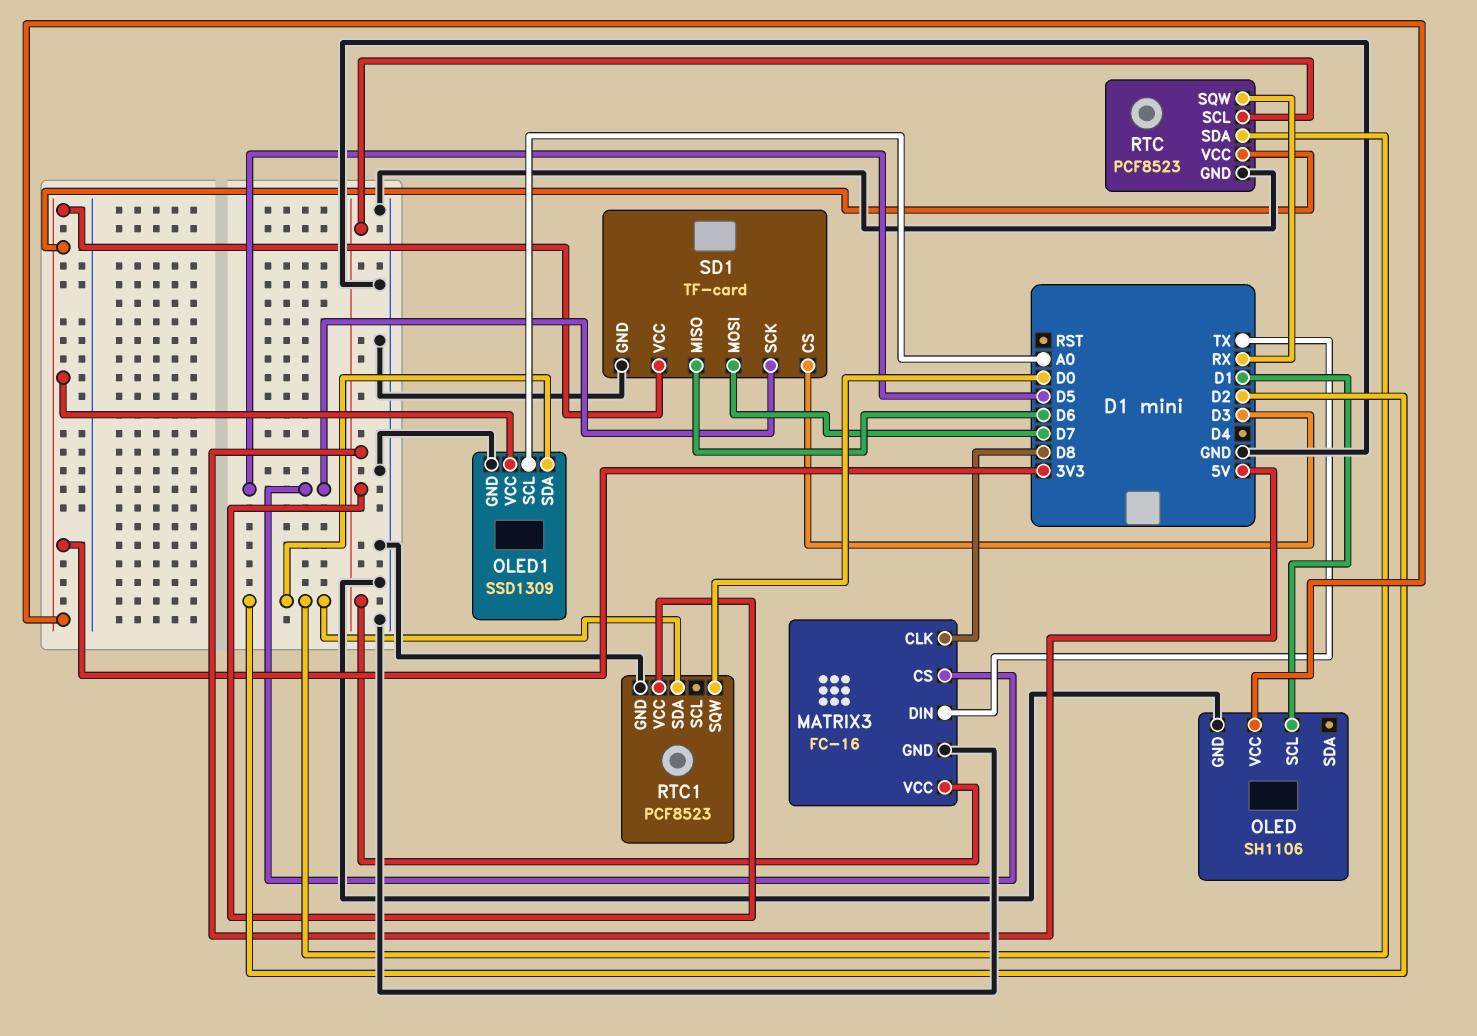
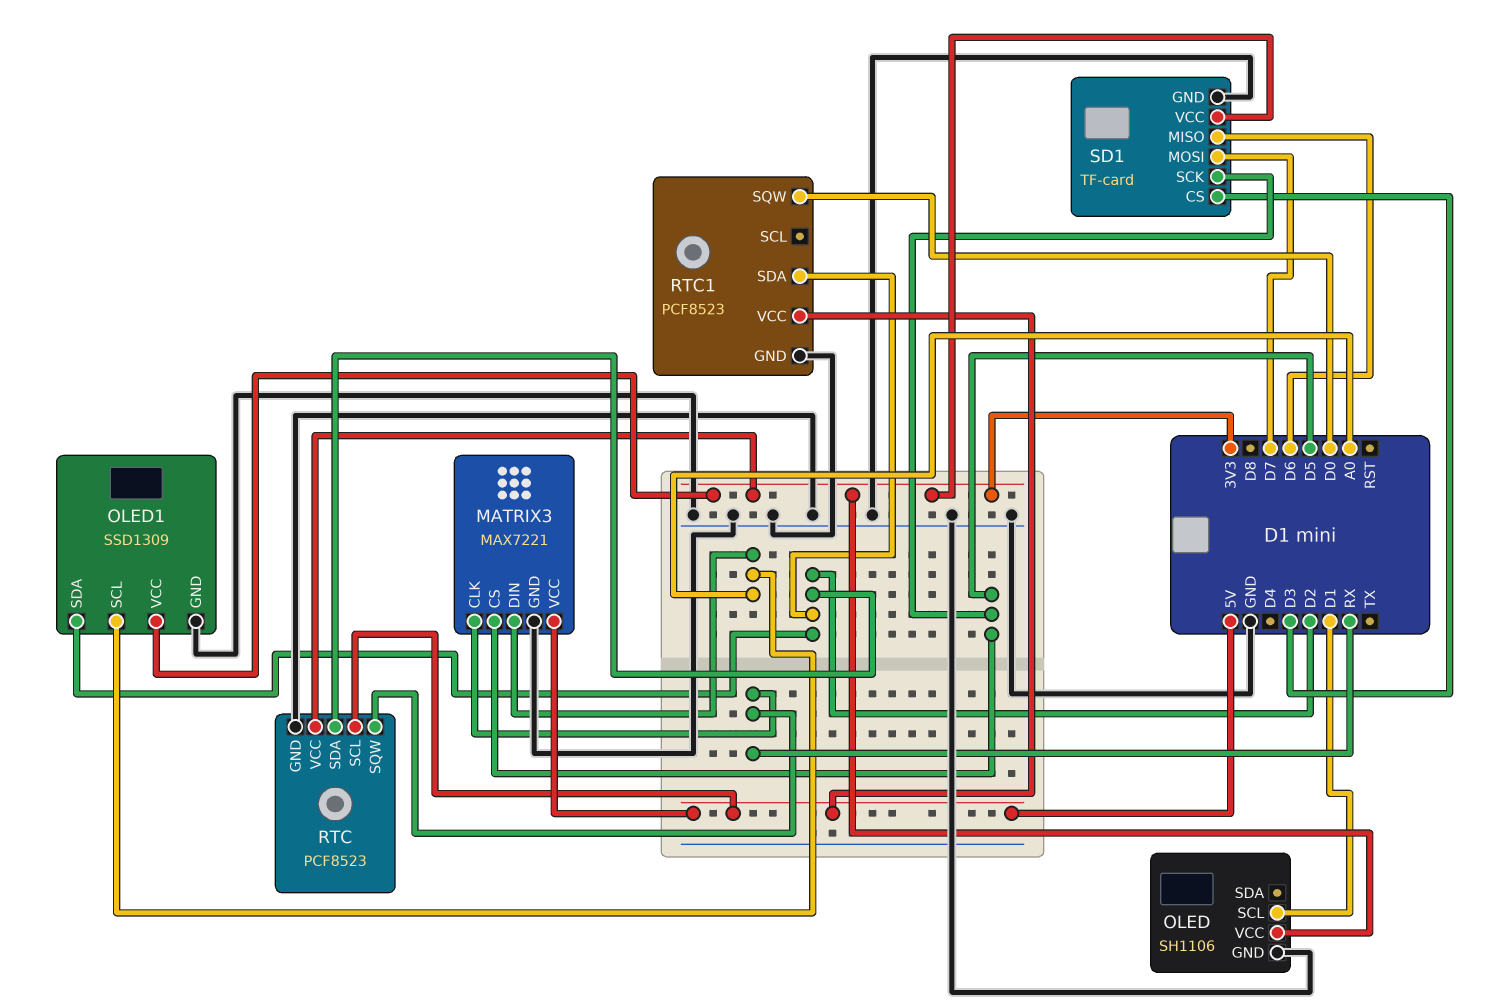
MATRIX3: FC-16 -> MAX7221
MATRIX3 pin CLK: D8 -> RX
MATRIX3 pin DIN: TX -> A0

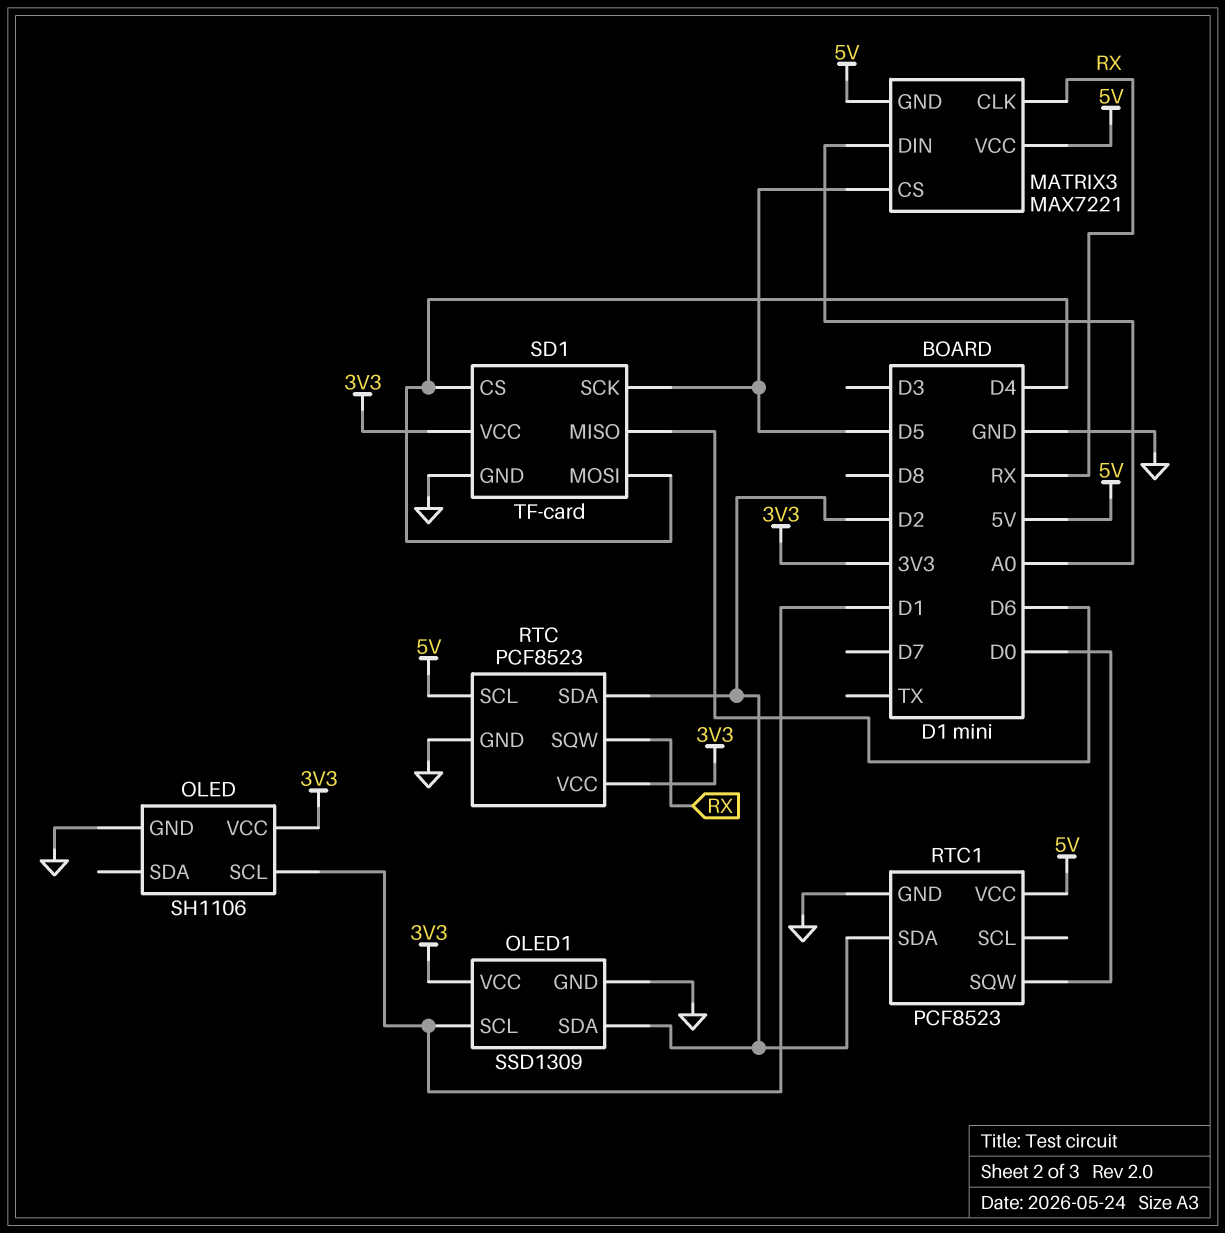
MATRIX3 pin GND: GND -> 5V
OLED1 pin SCL: A0 -> D1
SD1 pin CS: D3 -> D4
SD1 pin MOSI: D7 -> D4

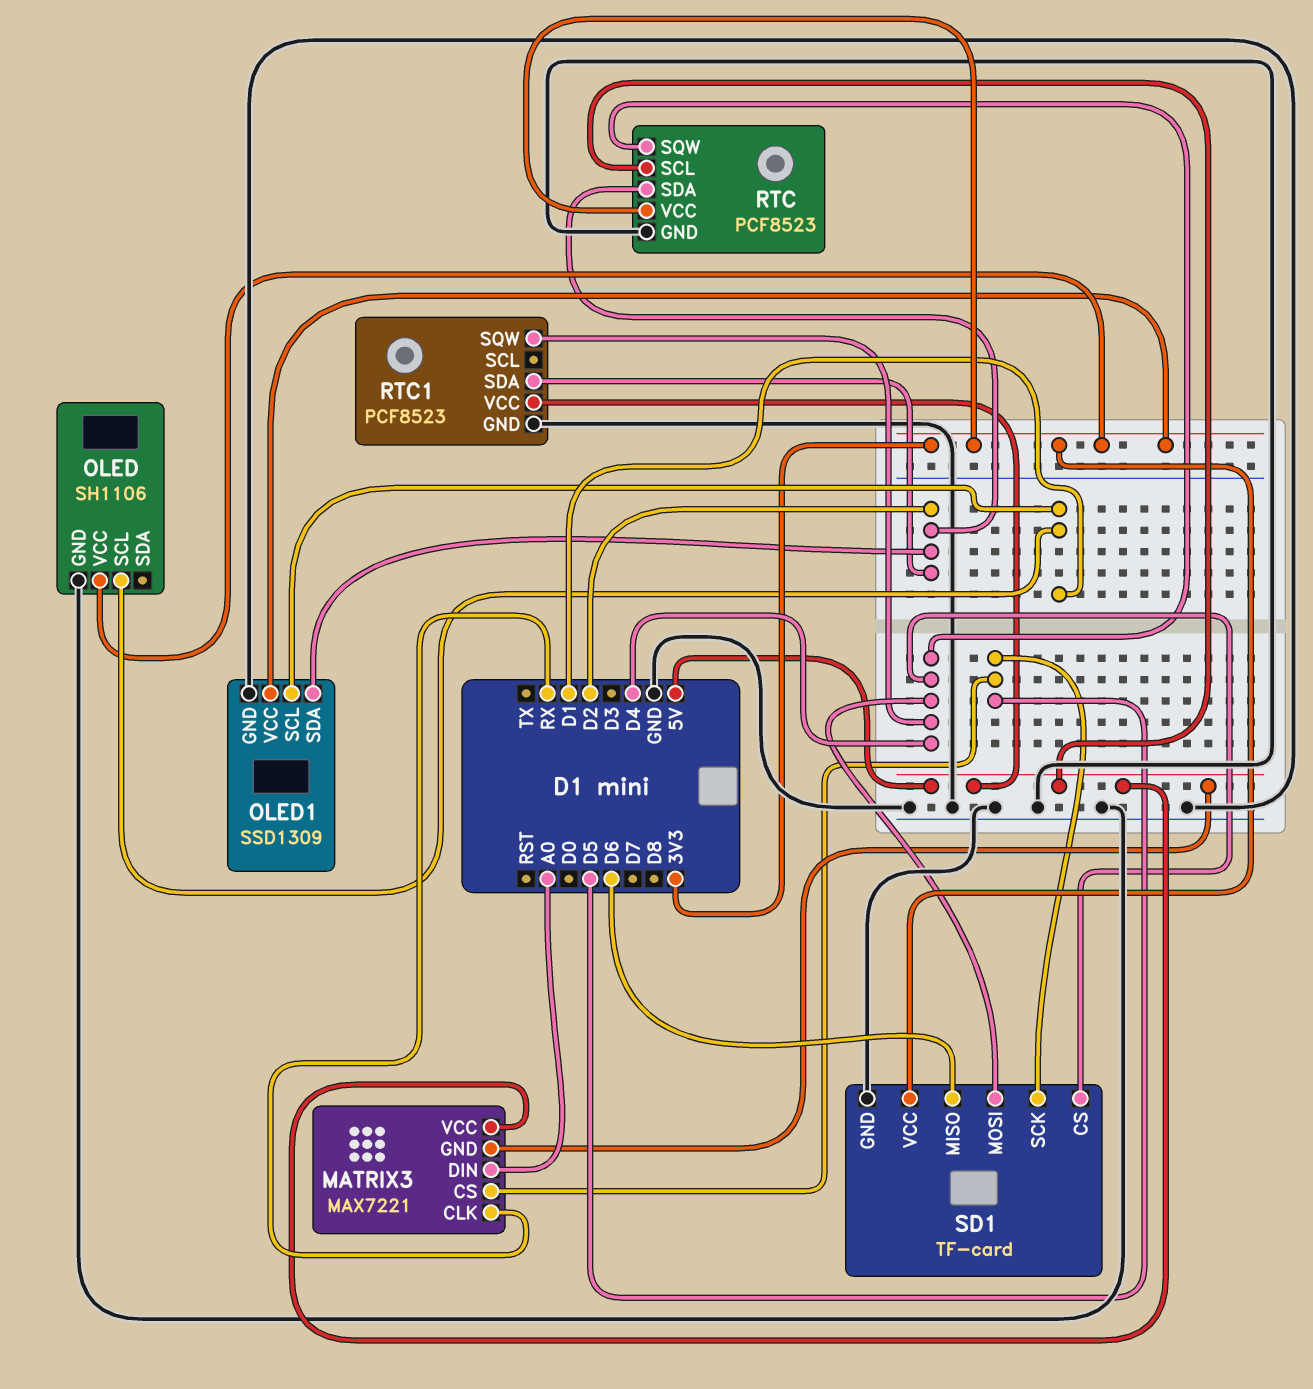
RTC pin SQW: RX -> D4
RTC1 pin SQW: D0 -> D4

